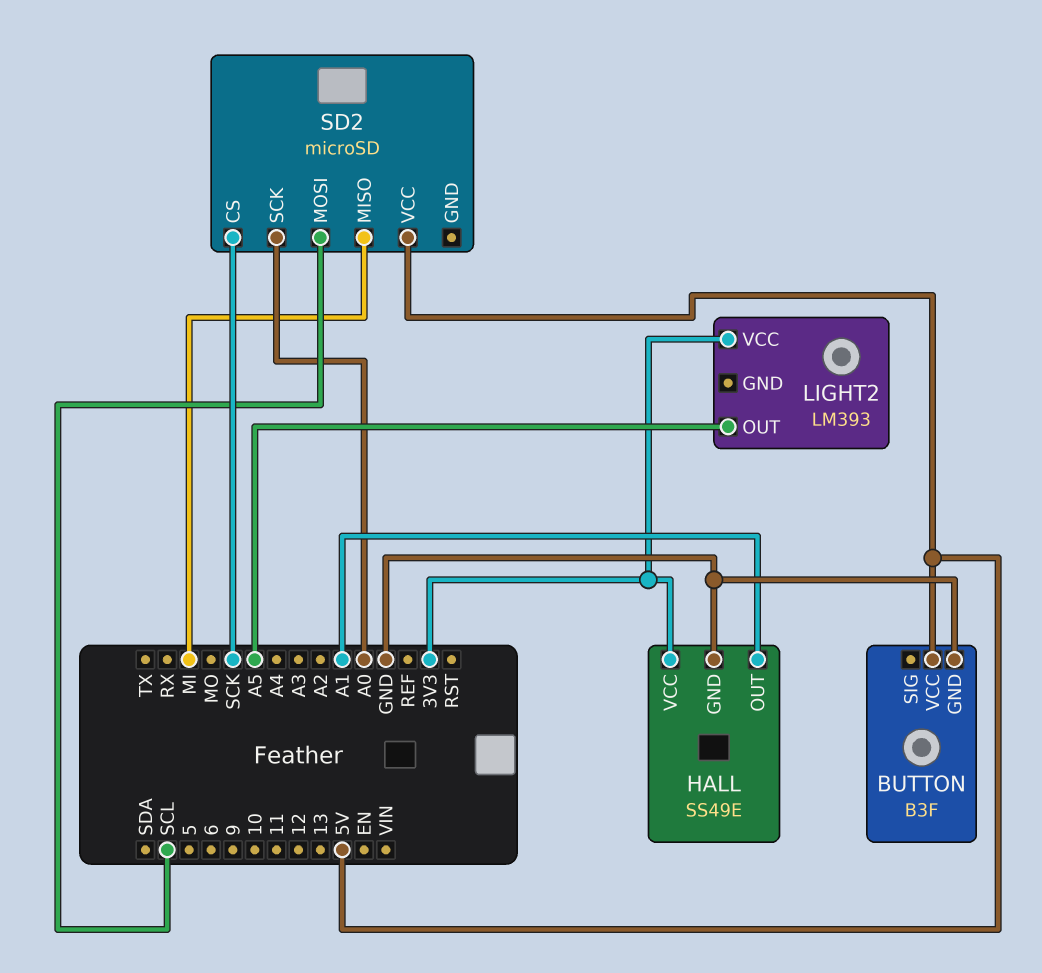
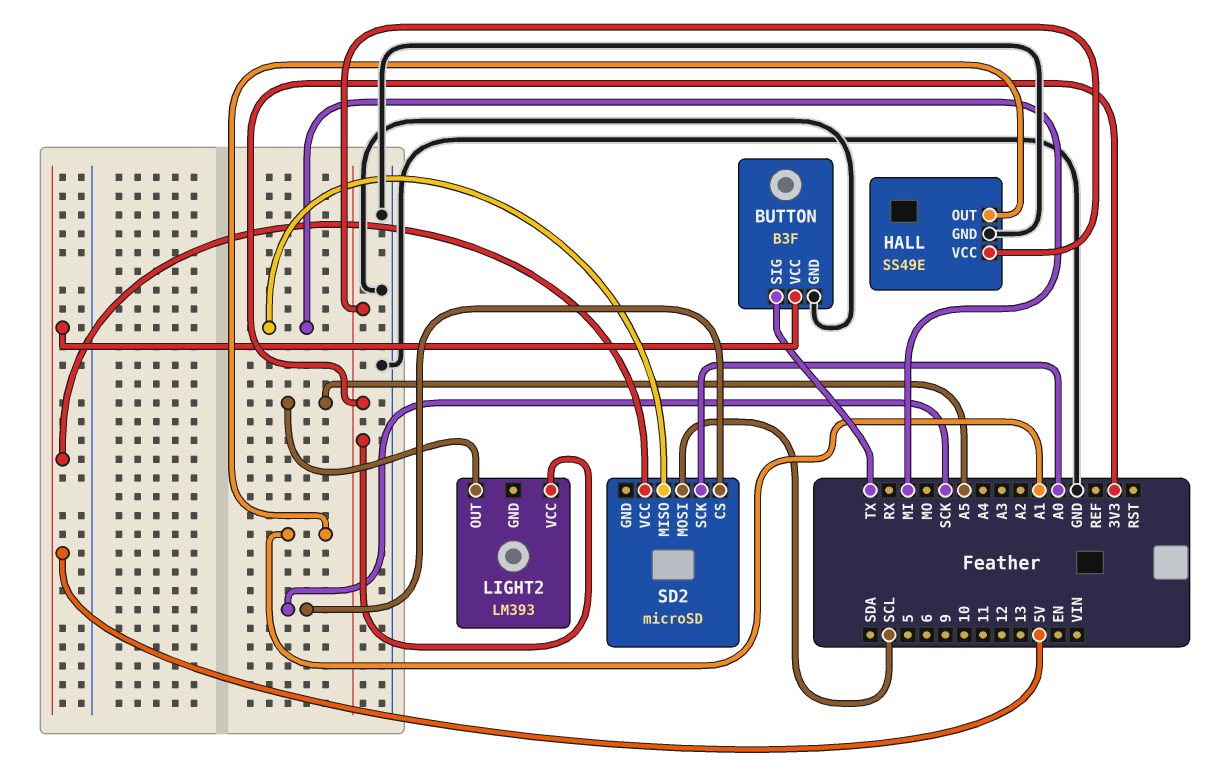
BUTTON pin SIG: none -> TX

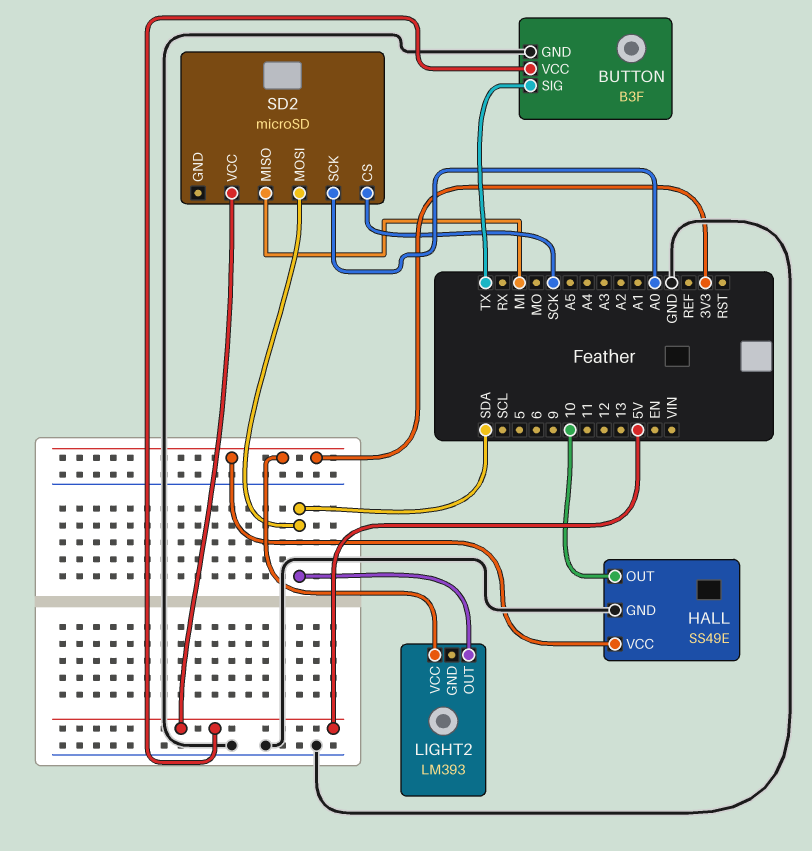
HALL pin OUT: A1 -> 10
LIGHT2 pin OUT: A5 -> SDA
SD2 pin MOSI: SCL -> SDA

